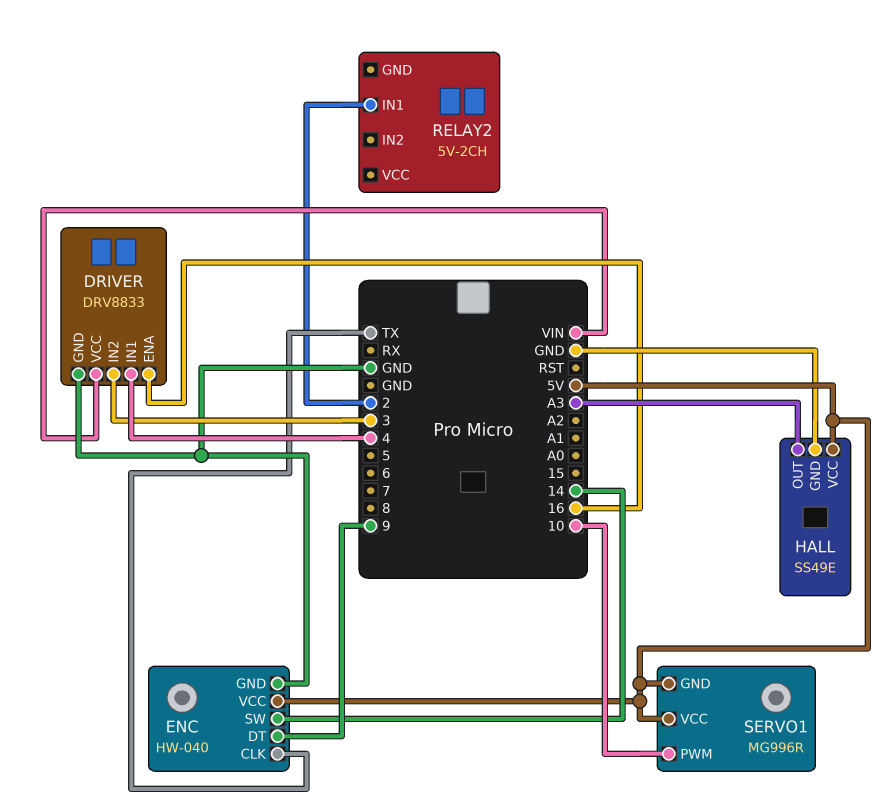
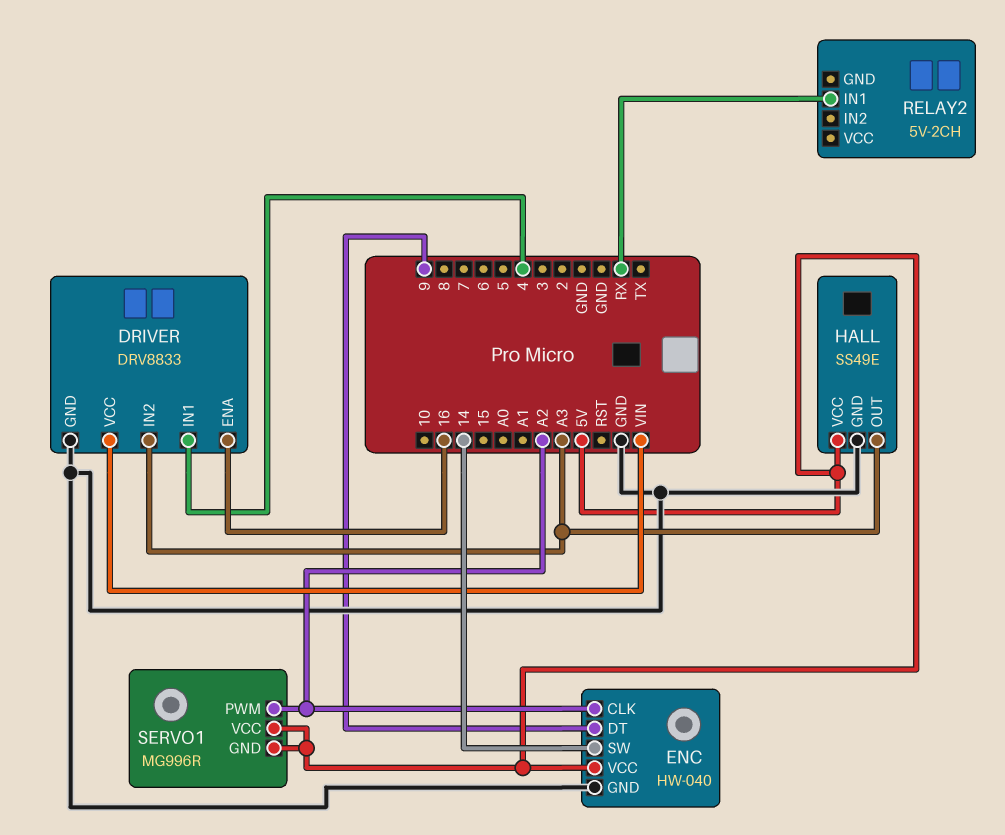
DRIVER pin IN2: 3 -> A3
ENC pin CLK: TX -> A2
RELAY2 pin IN1: 2 -> RX
SERVO1 pin PWM: 10 -> A2

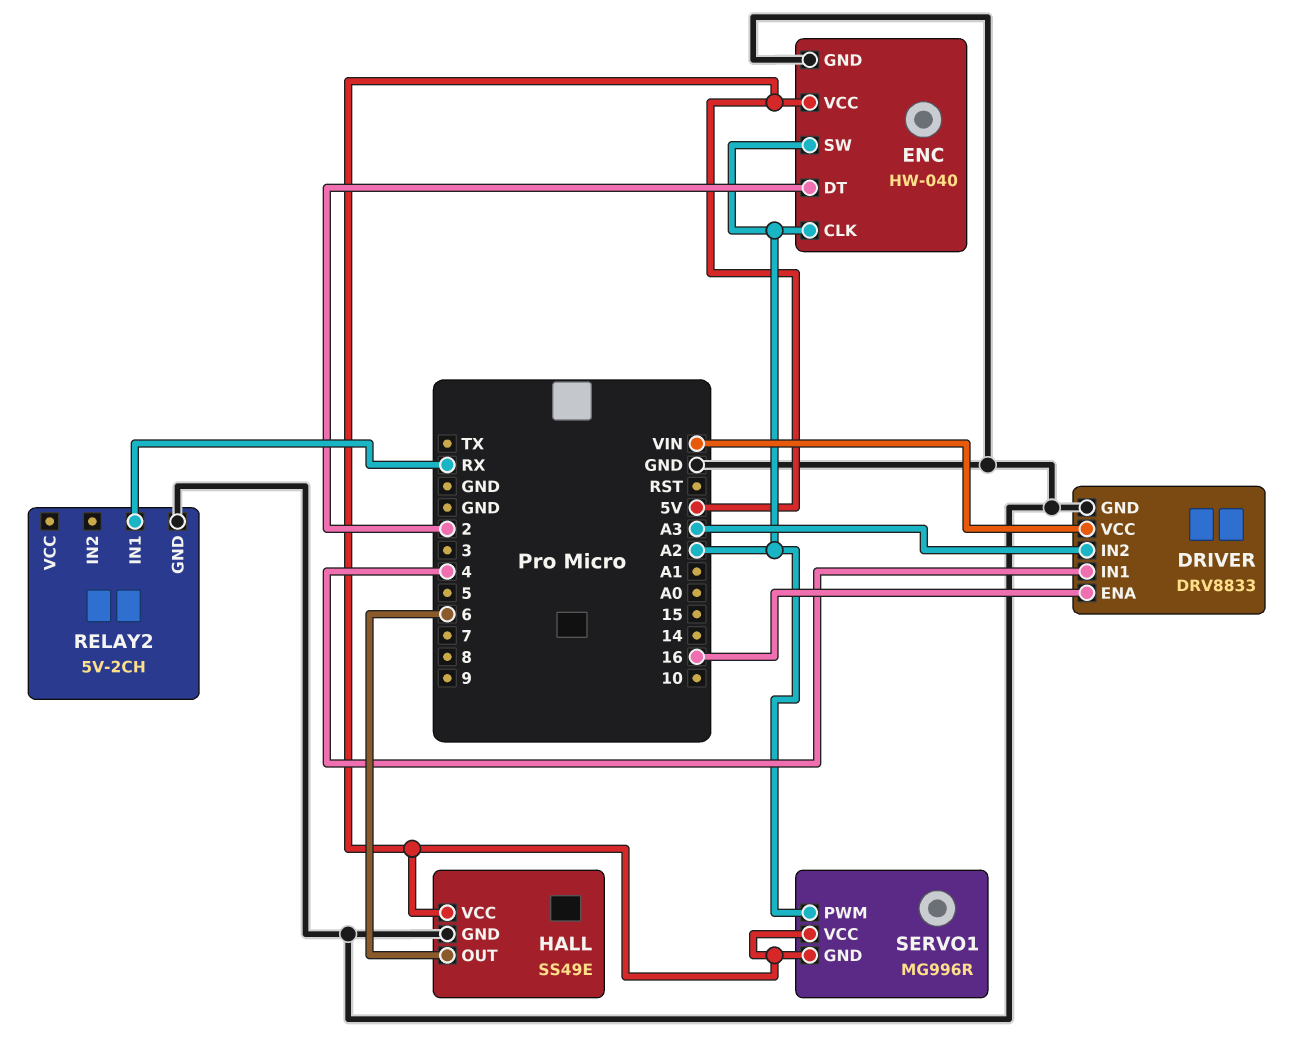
ENC pin DT: 9 -> 2
ENC pin SW: 14 -> A2
HALL pin OUT: A3 -> 6
RELAY2 pin GND: none -> GND

